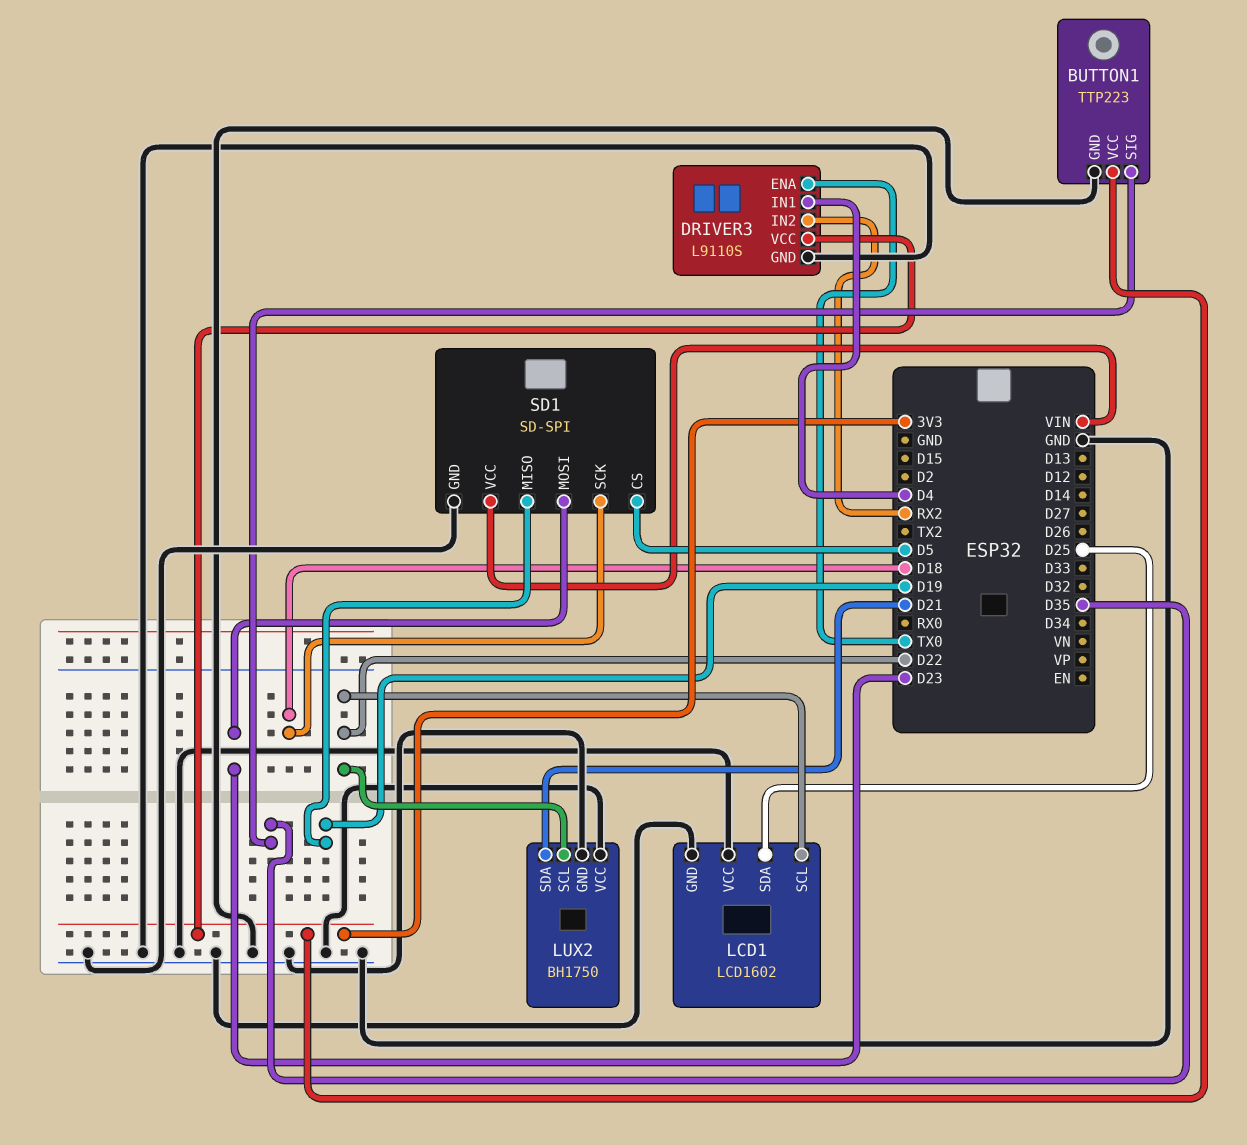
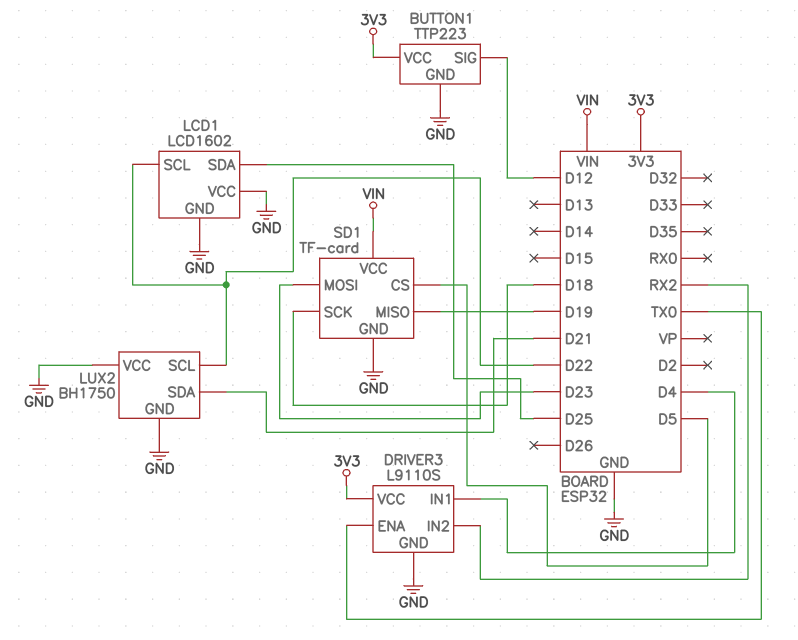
BUTTON1 pin SIG: D35 -> D12
SD1: SD-SPI -> TF-card

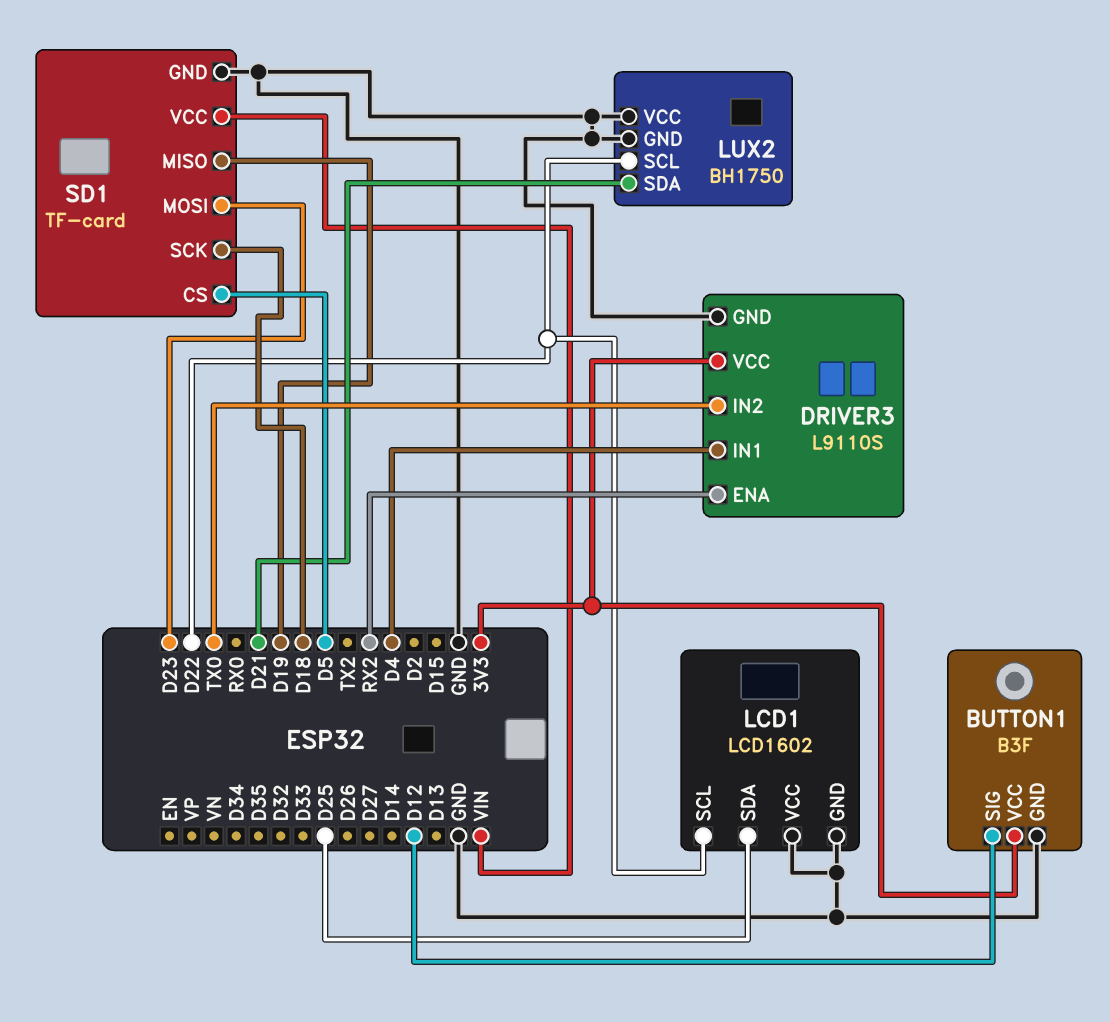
BUTTON1: TTP223 -> B3F
DRIVER3 pin ENA: TX0 -> RX2
DRIVER3 pin IN2: RX2 -> TX0

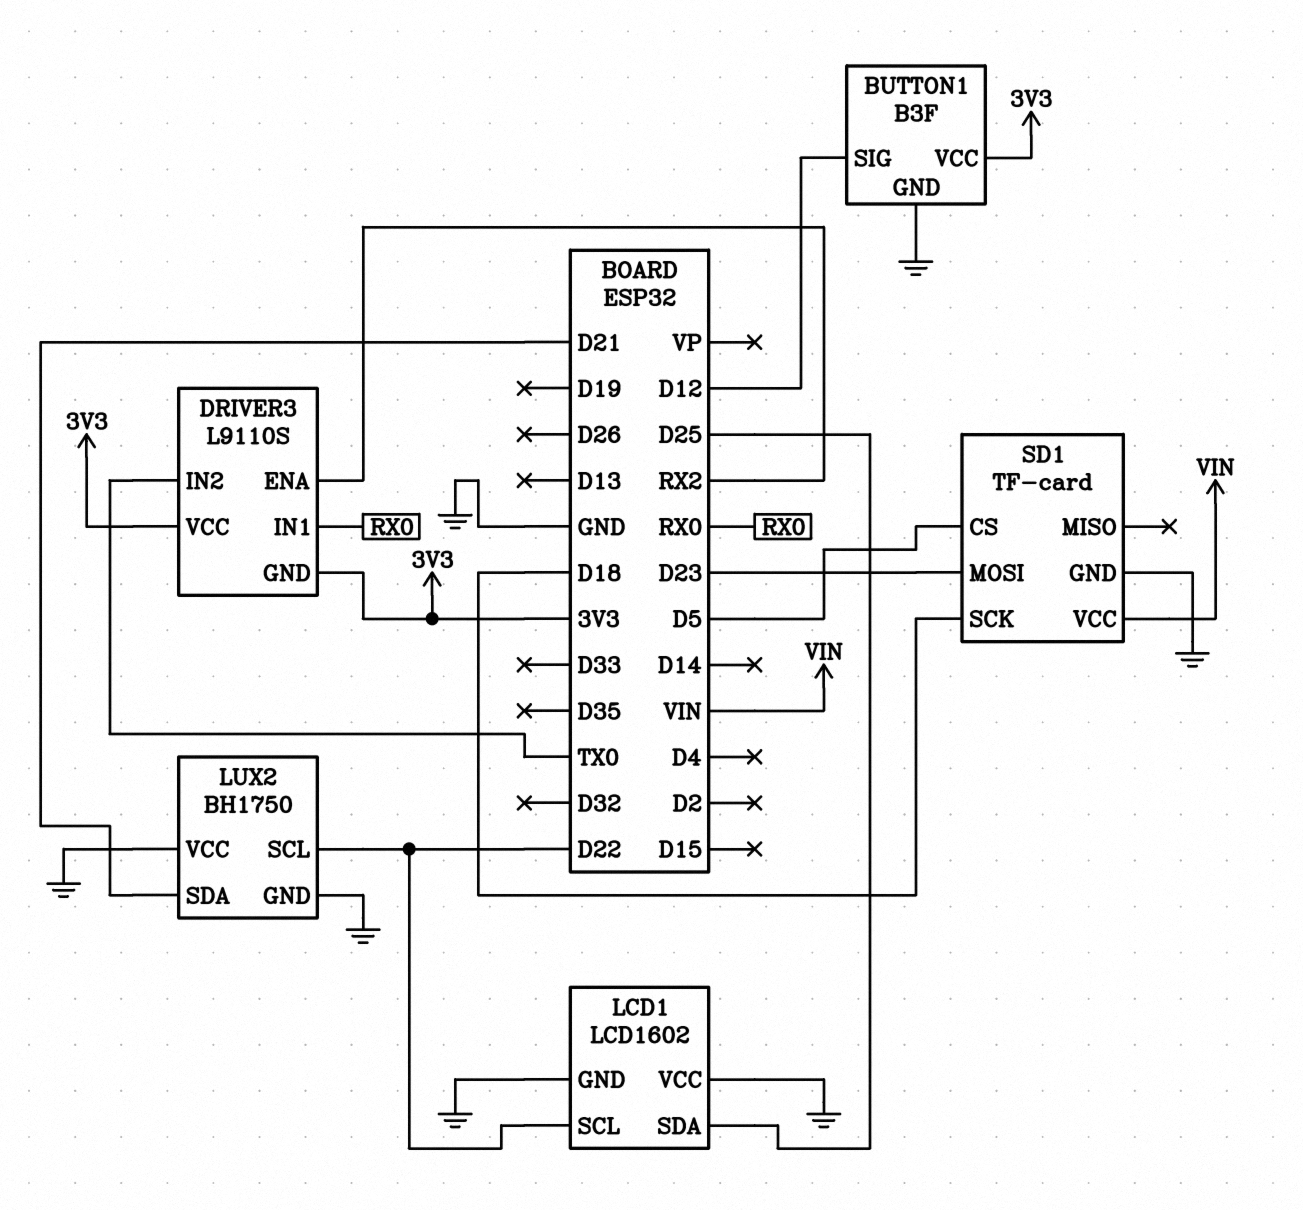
DRIVER3 pin GND: GND -> 3V3
DRIVER3 pin IN1: D4 -> RX0
SD1 pin MISO: D19 -> none

